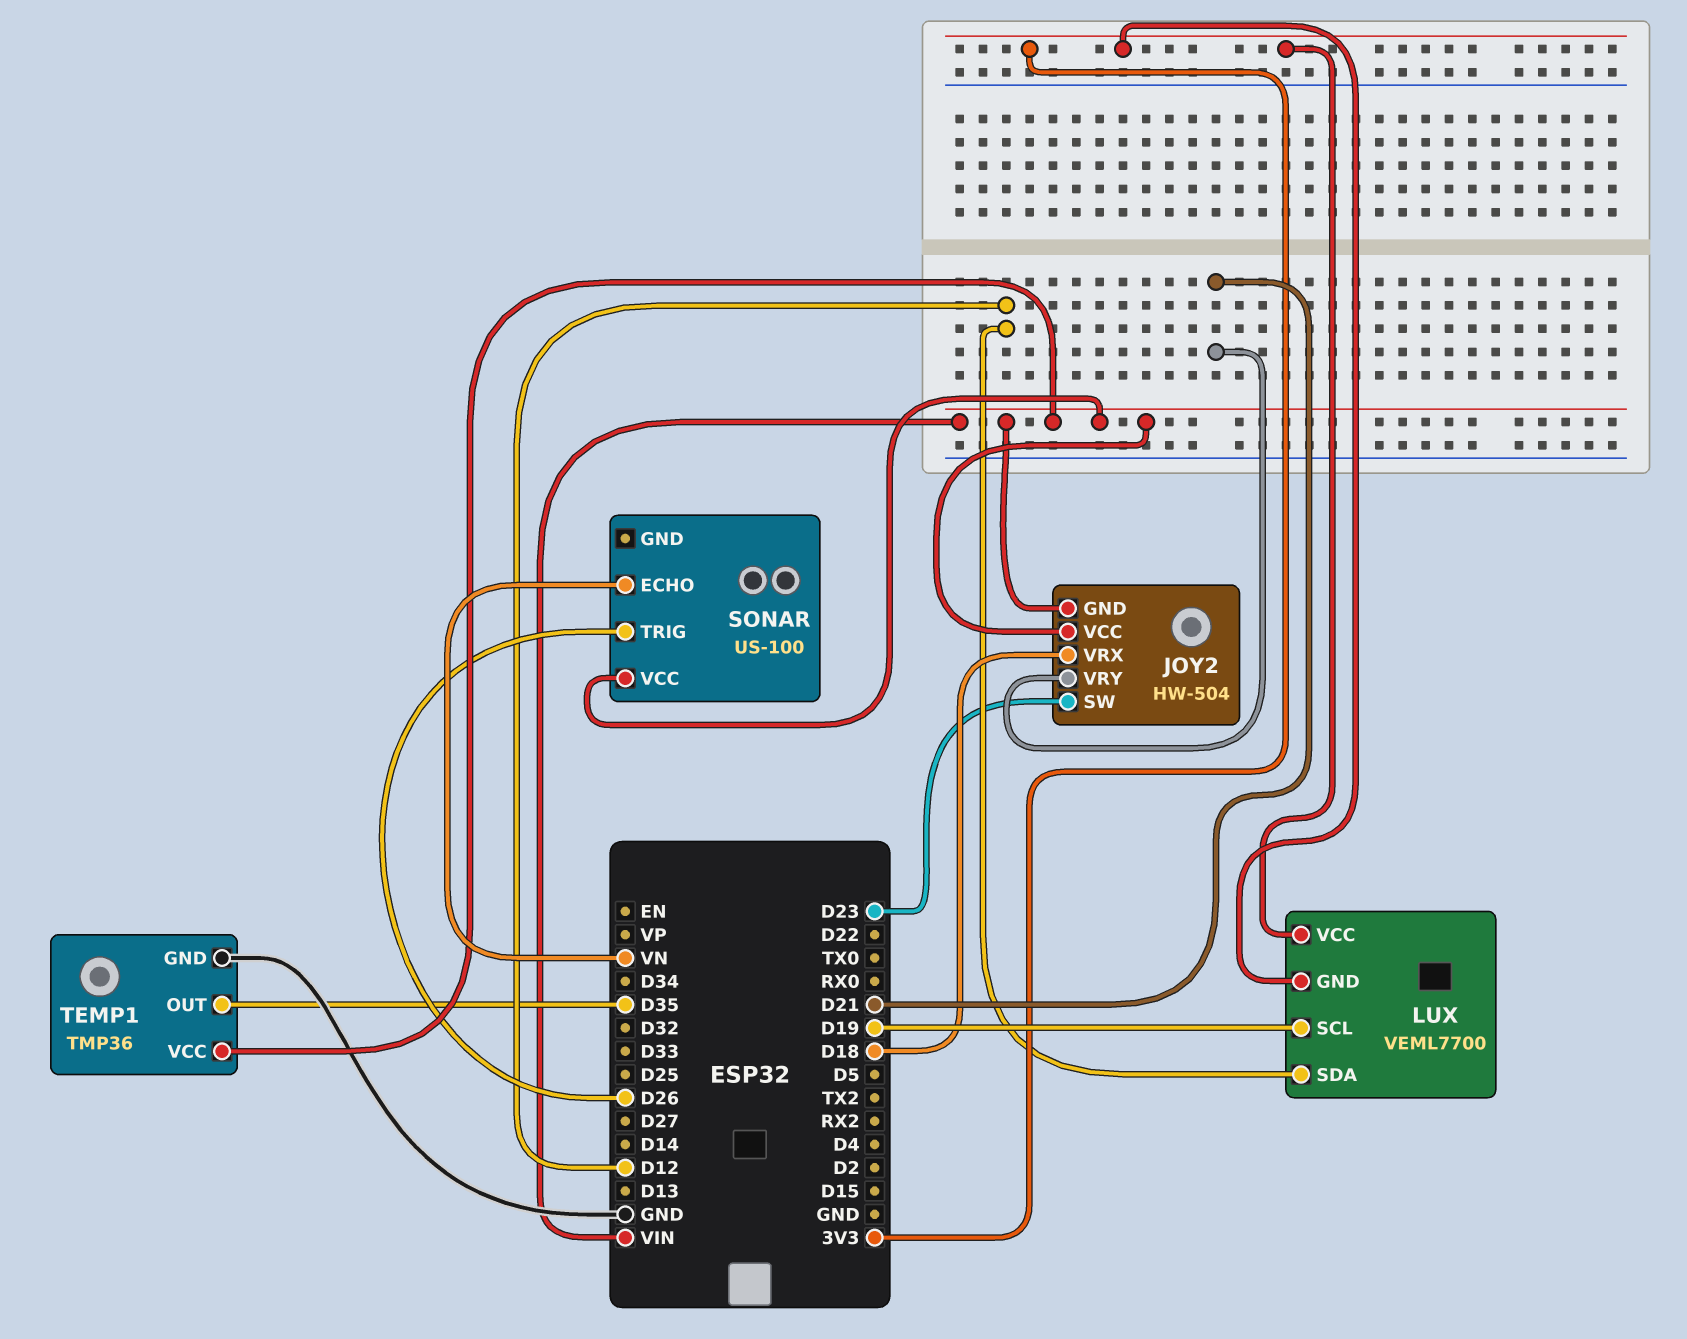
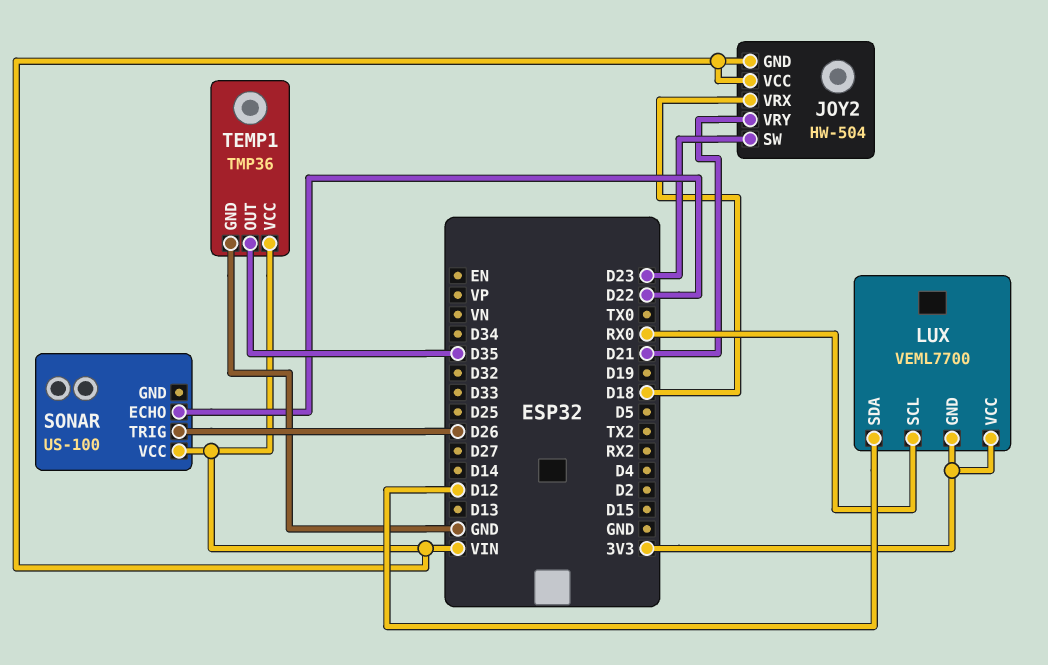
LUX pin SCL: D19 -> RX0
SONAR pin ECHO: VN -> D22

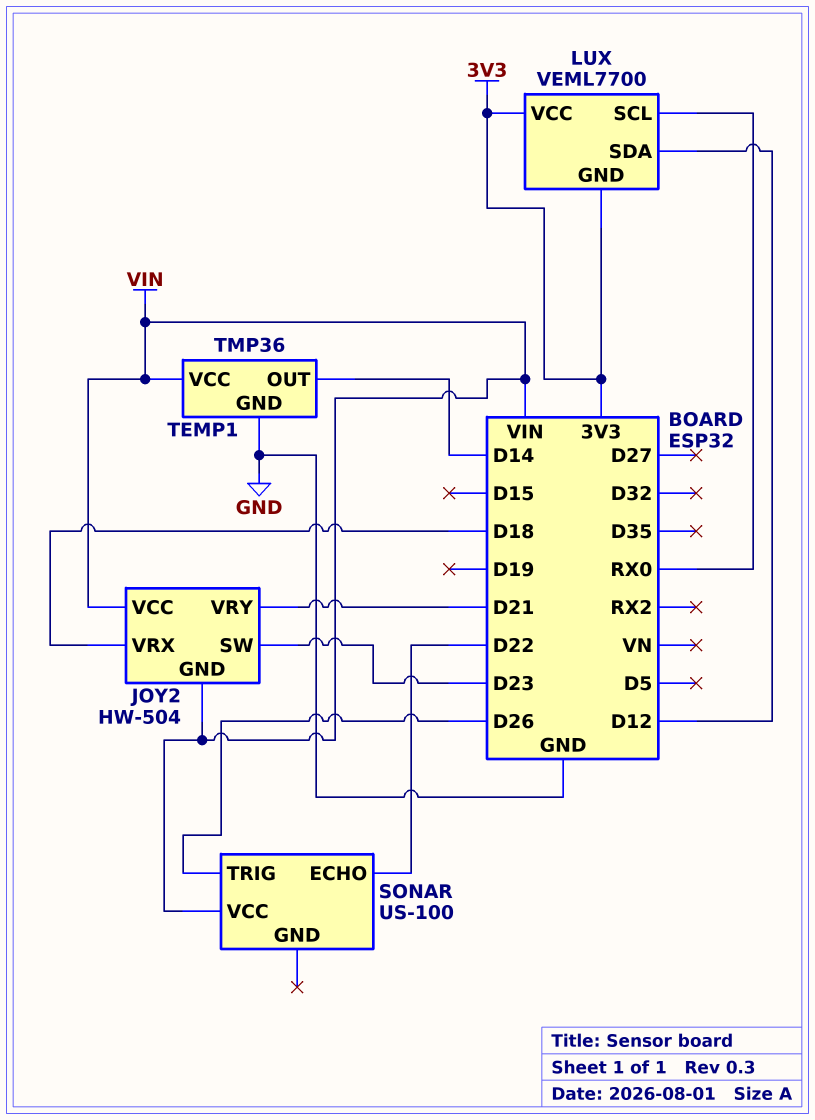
TEMP1 pin OUT: D35 -> D14

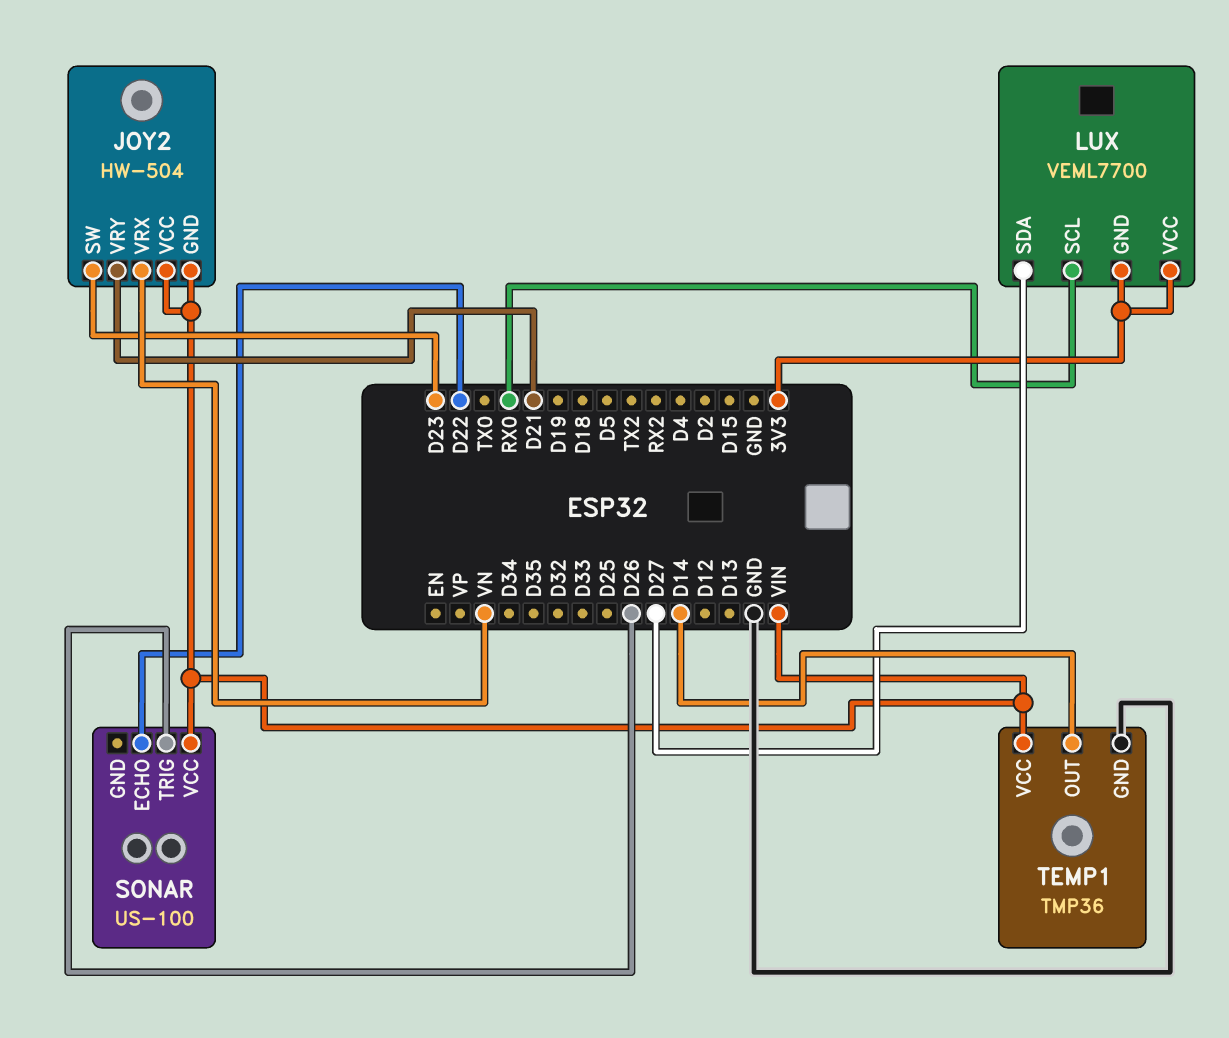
JOY2 pin VRX: D18 -> VN
LUX pin SDA: D12 -> D27

